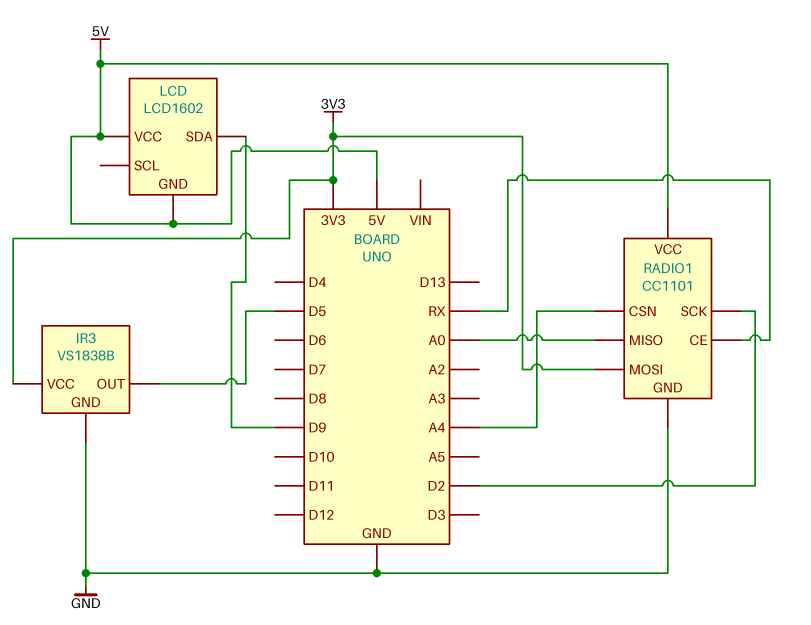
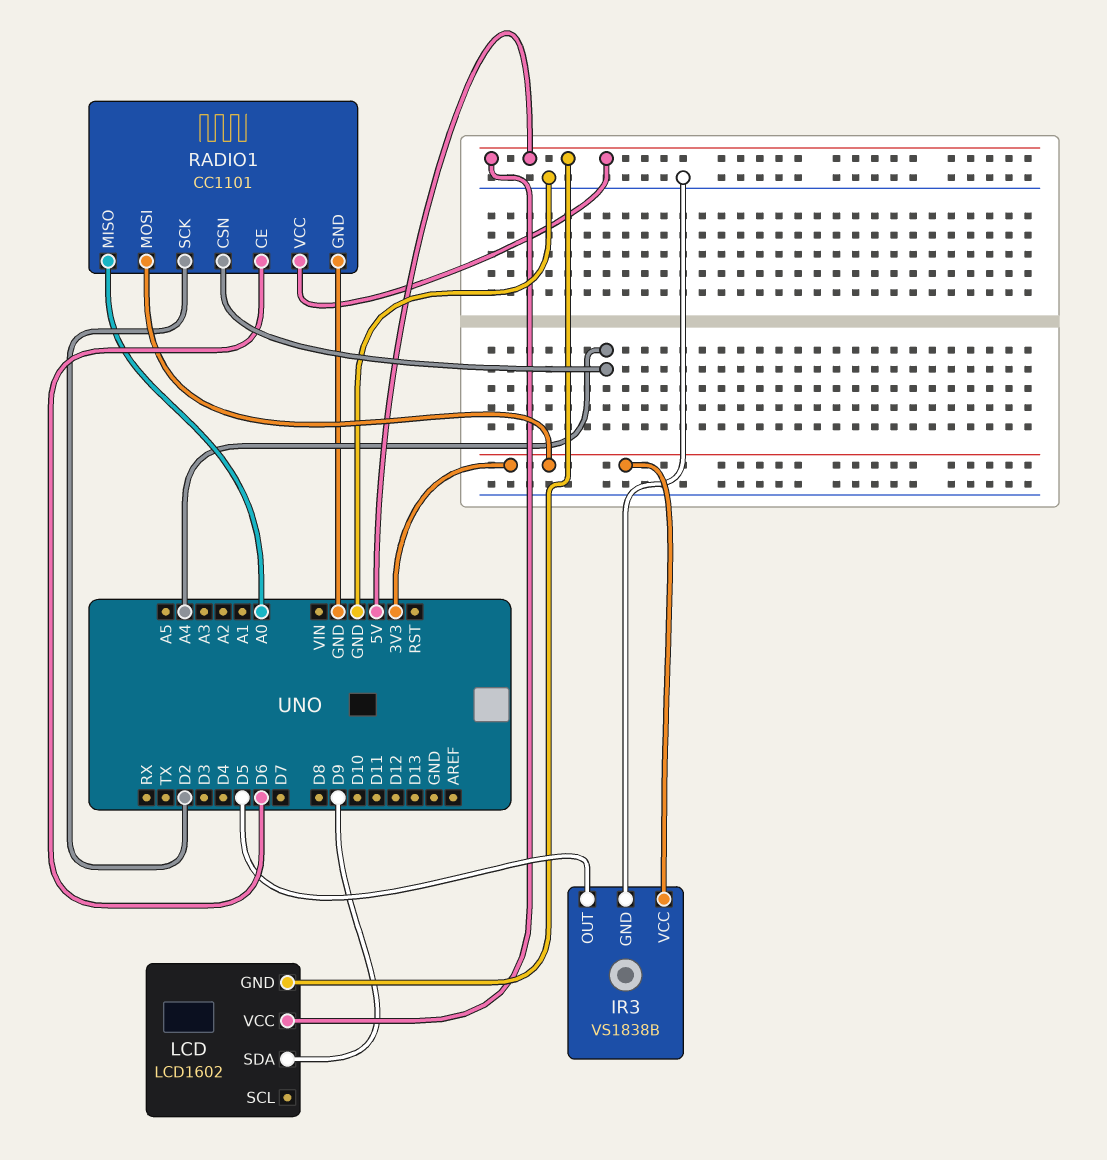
RADIO1 pin CE: RX -> D6

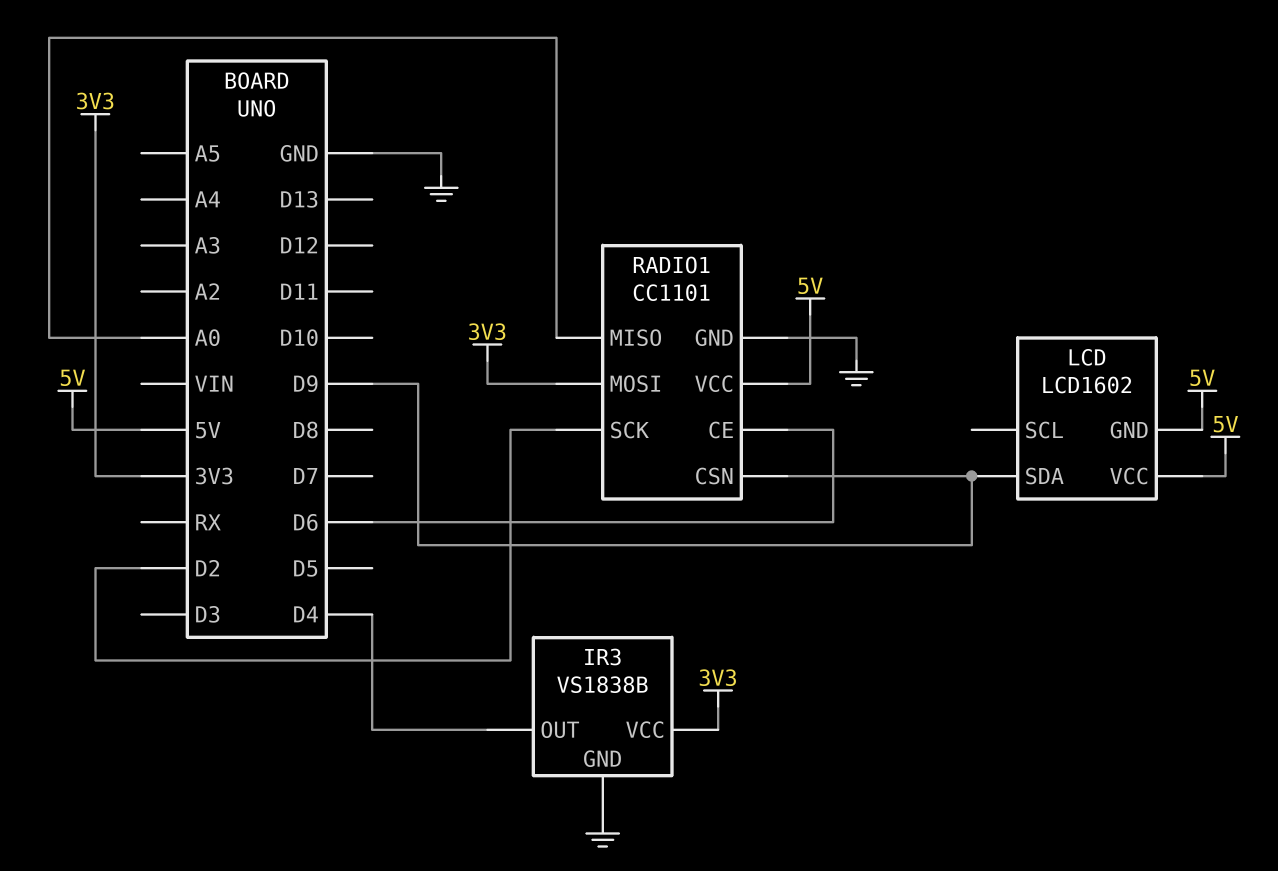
IR3 pin OUT: D5 -> D4
RADIO1 pin CSN: A4 -> D9

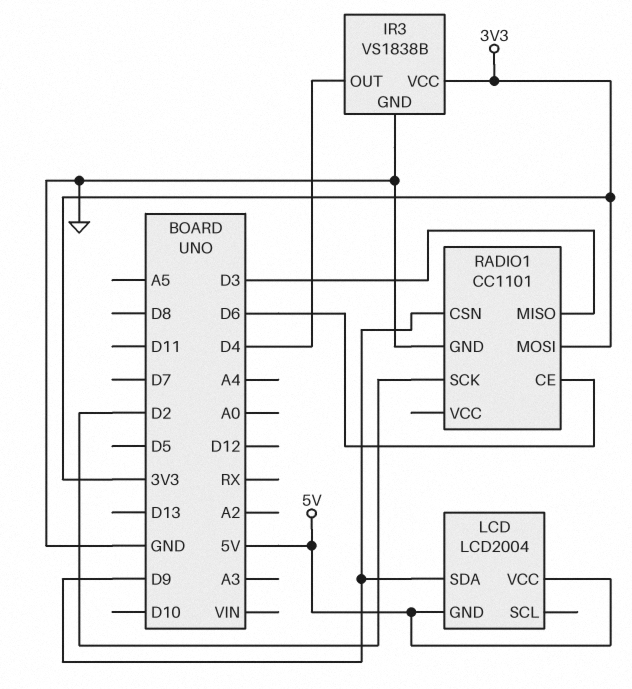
LCD: LCD1602 -> LCD2004
RADIO1 pin MISO: A0 -> D3
RADIO1 pin VCC: 5V -> none

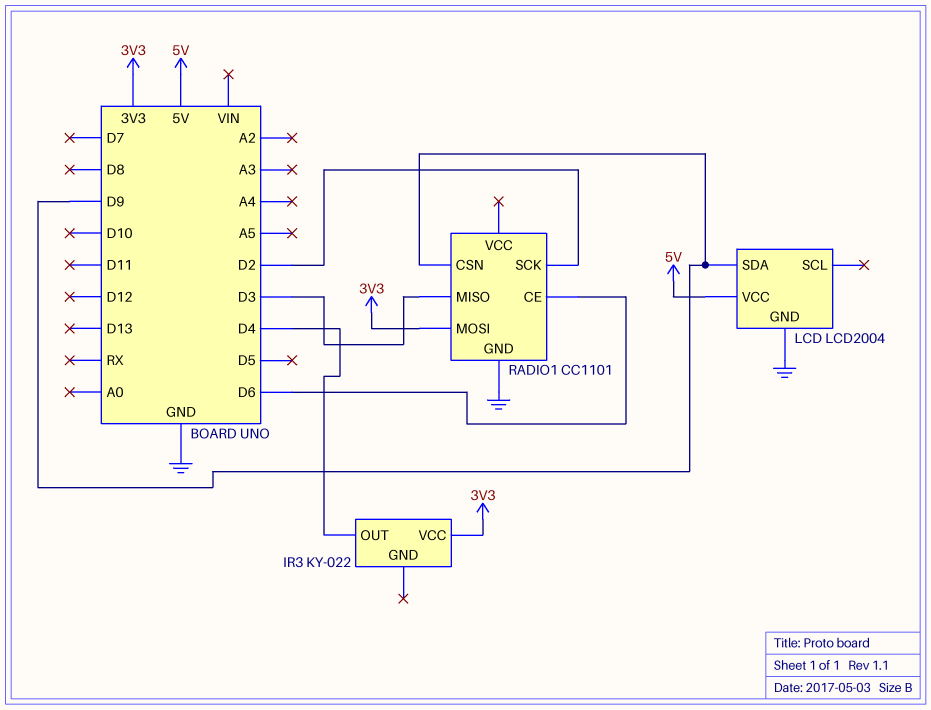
IR3: VS1838B -> KY-022
IR3 pin GND: GND -> none
LCD pin GND: 5V -> GND

